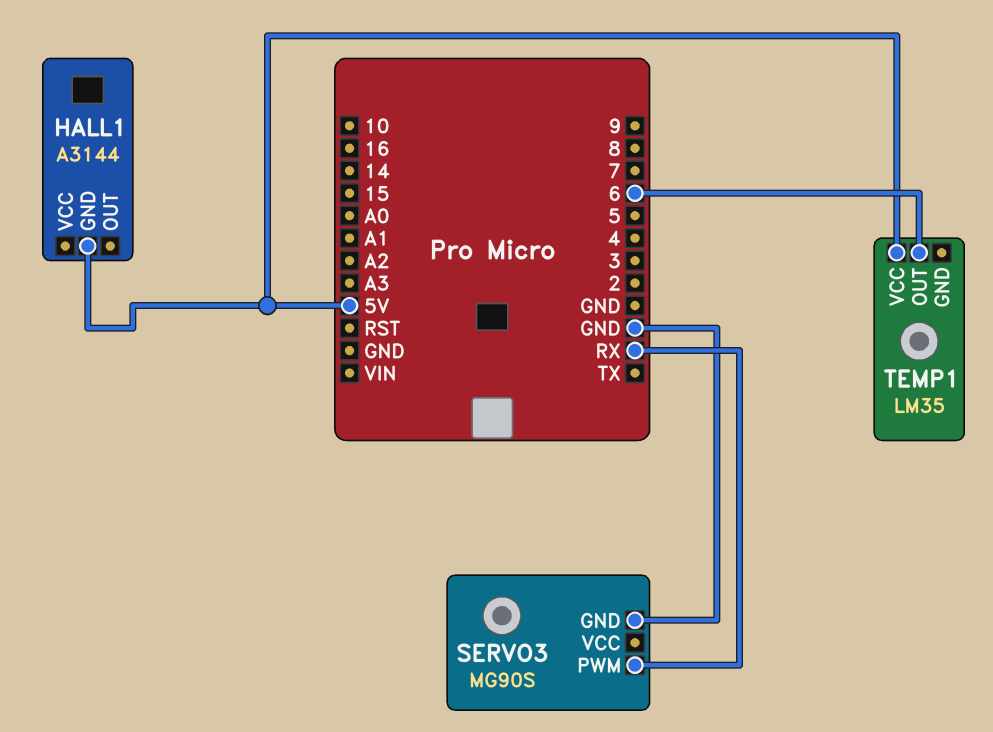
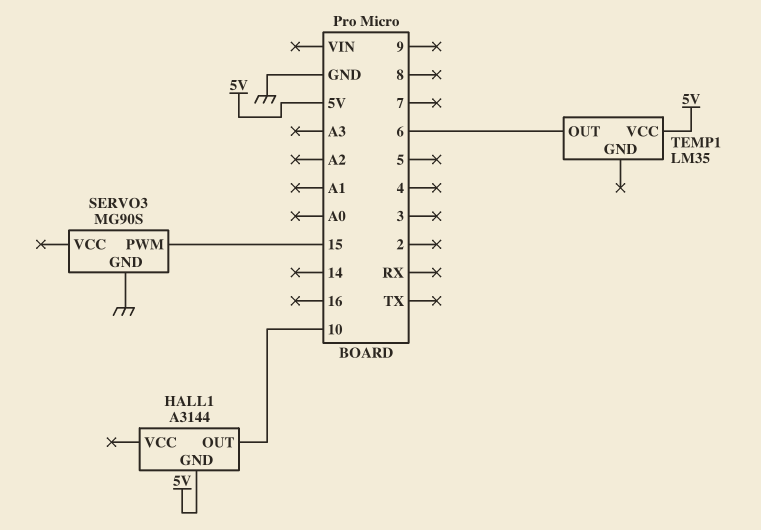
HALL1 pin OUT: none -> 10
SERVO3 pin PWM: RX -> 15

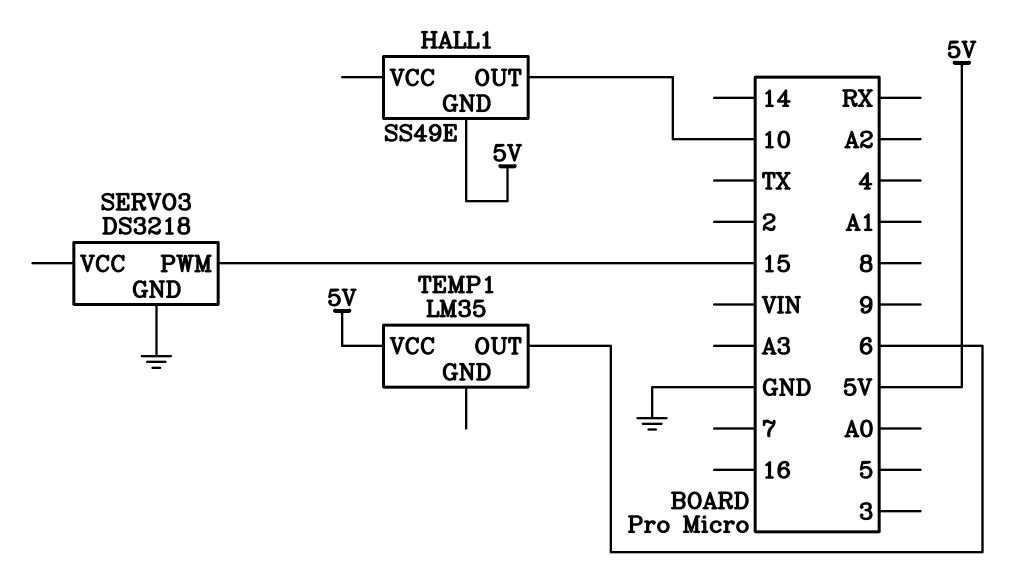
HALL1: A3144 -> SS49E
SERVO3: MG90S -> DS3218

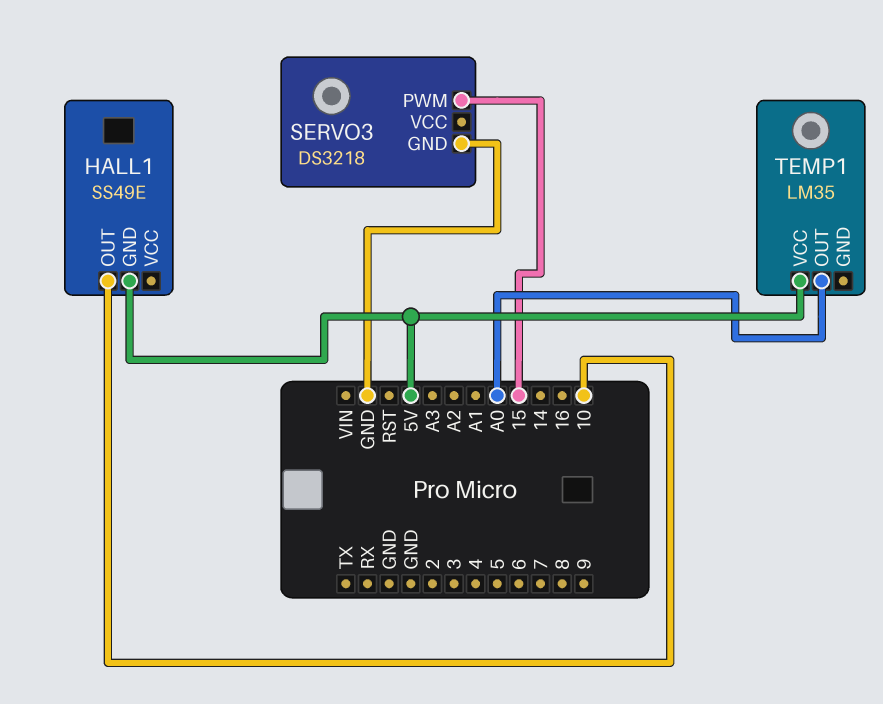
TEMP1 pin OUT: 6 -> A0

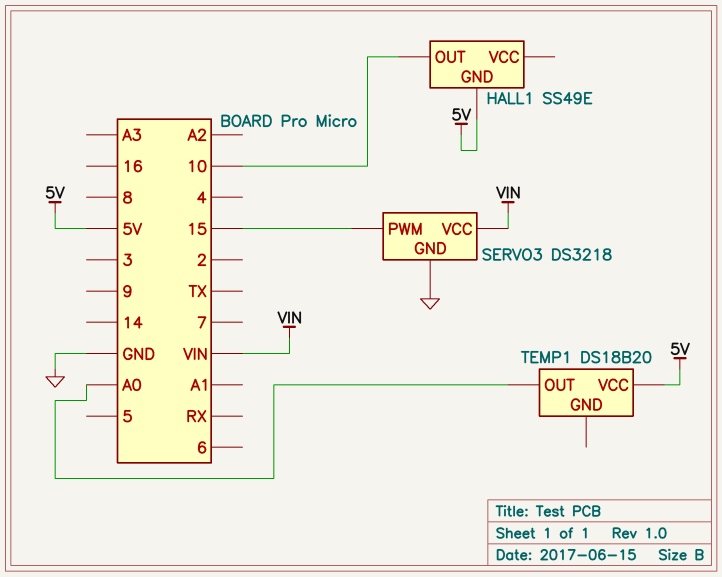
SERVO3 pin VCC: none -> VIN
TEMP1: LM35 -> DS18B20

